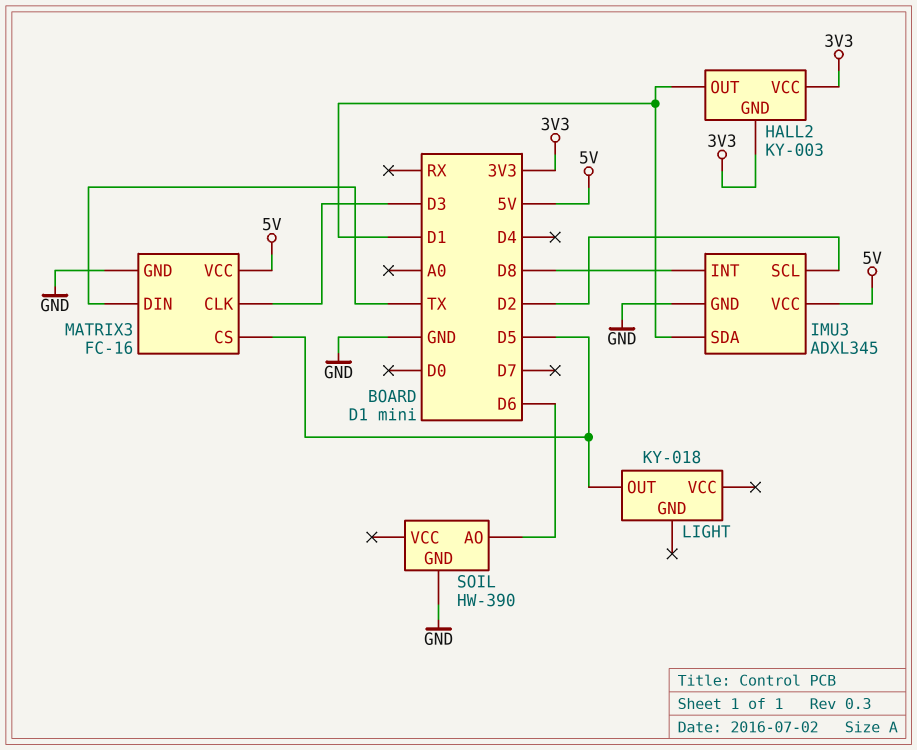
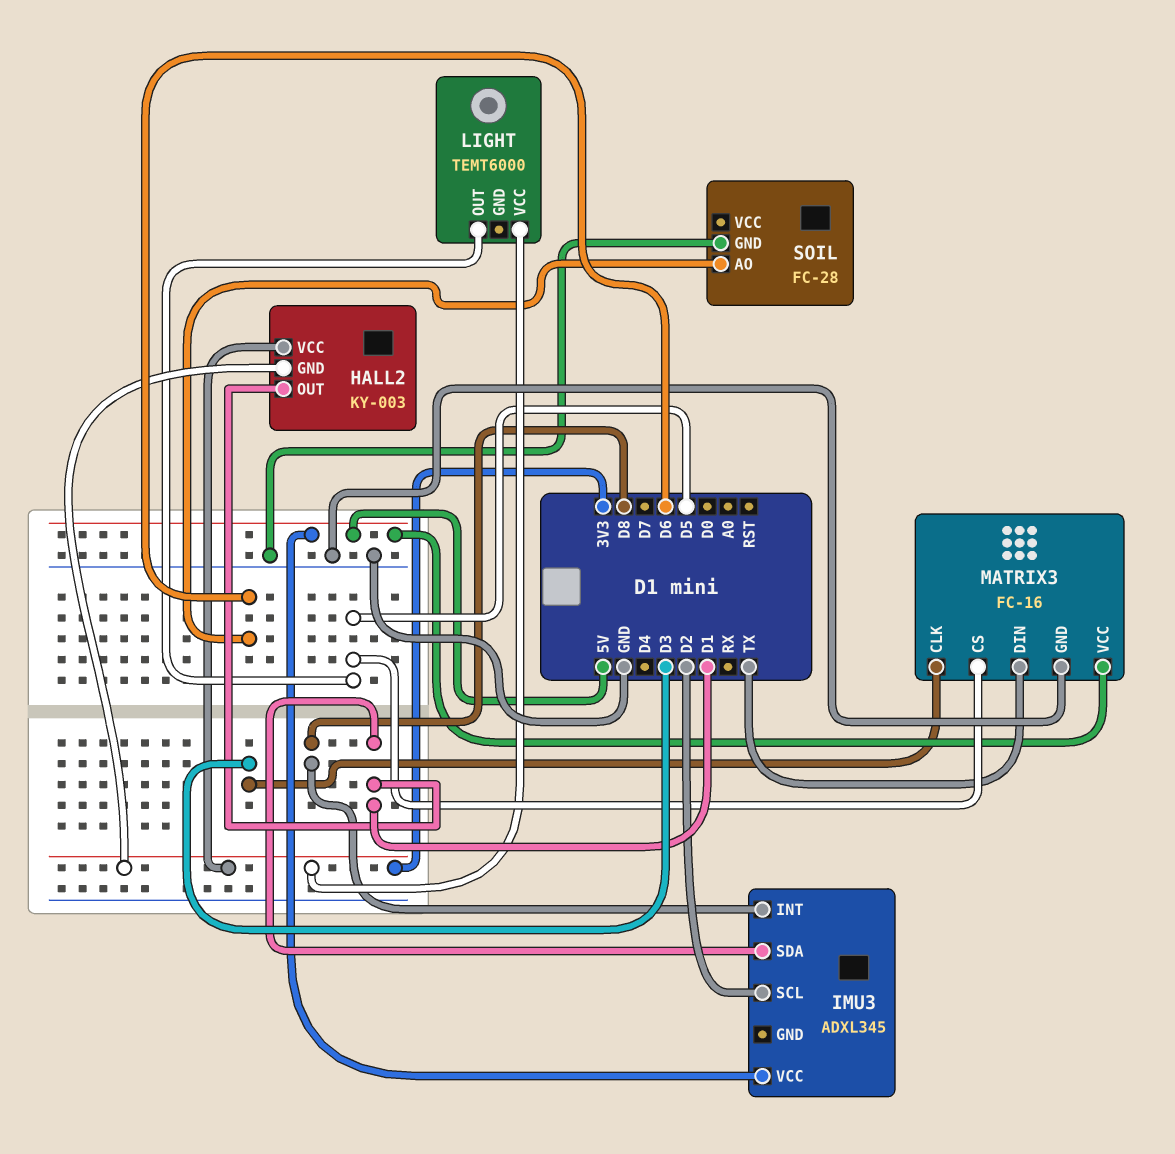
IMU3 pin GND: GND -> none
LIGHT: KY-018 -> TEMT6000
LIGHT pin VCC: none -> 3V3
SOIL: HW-390 -> FC-28

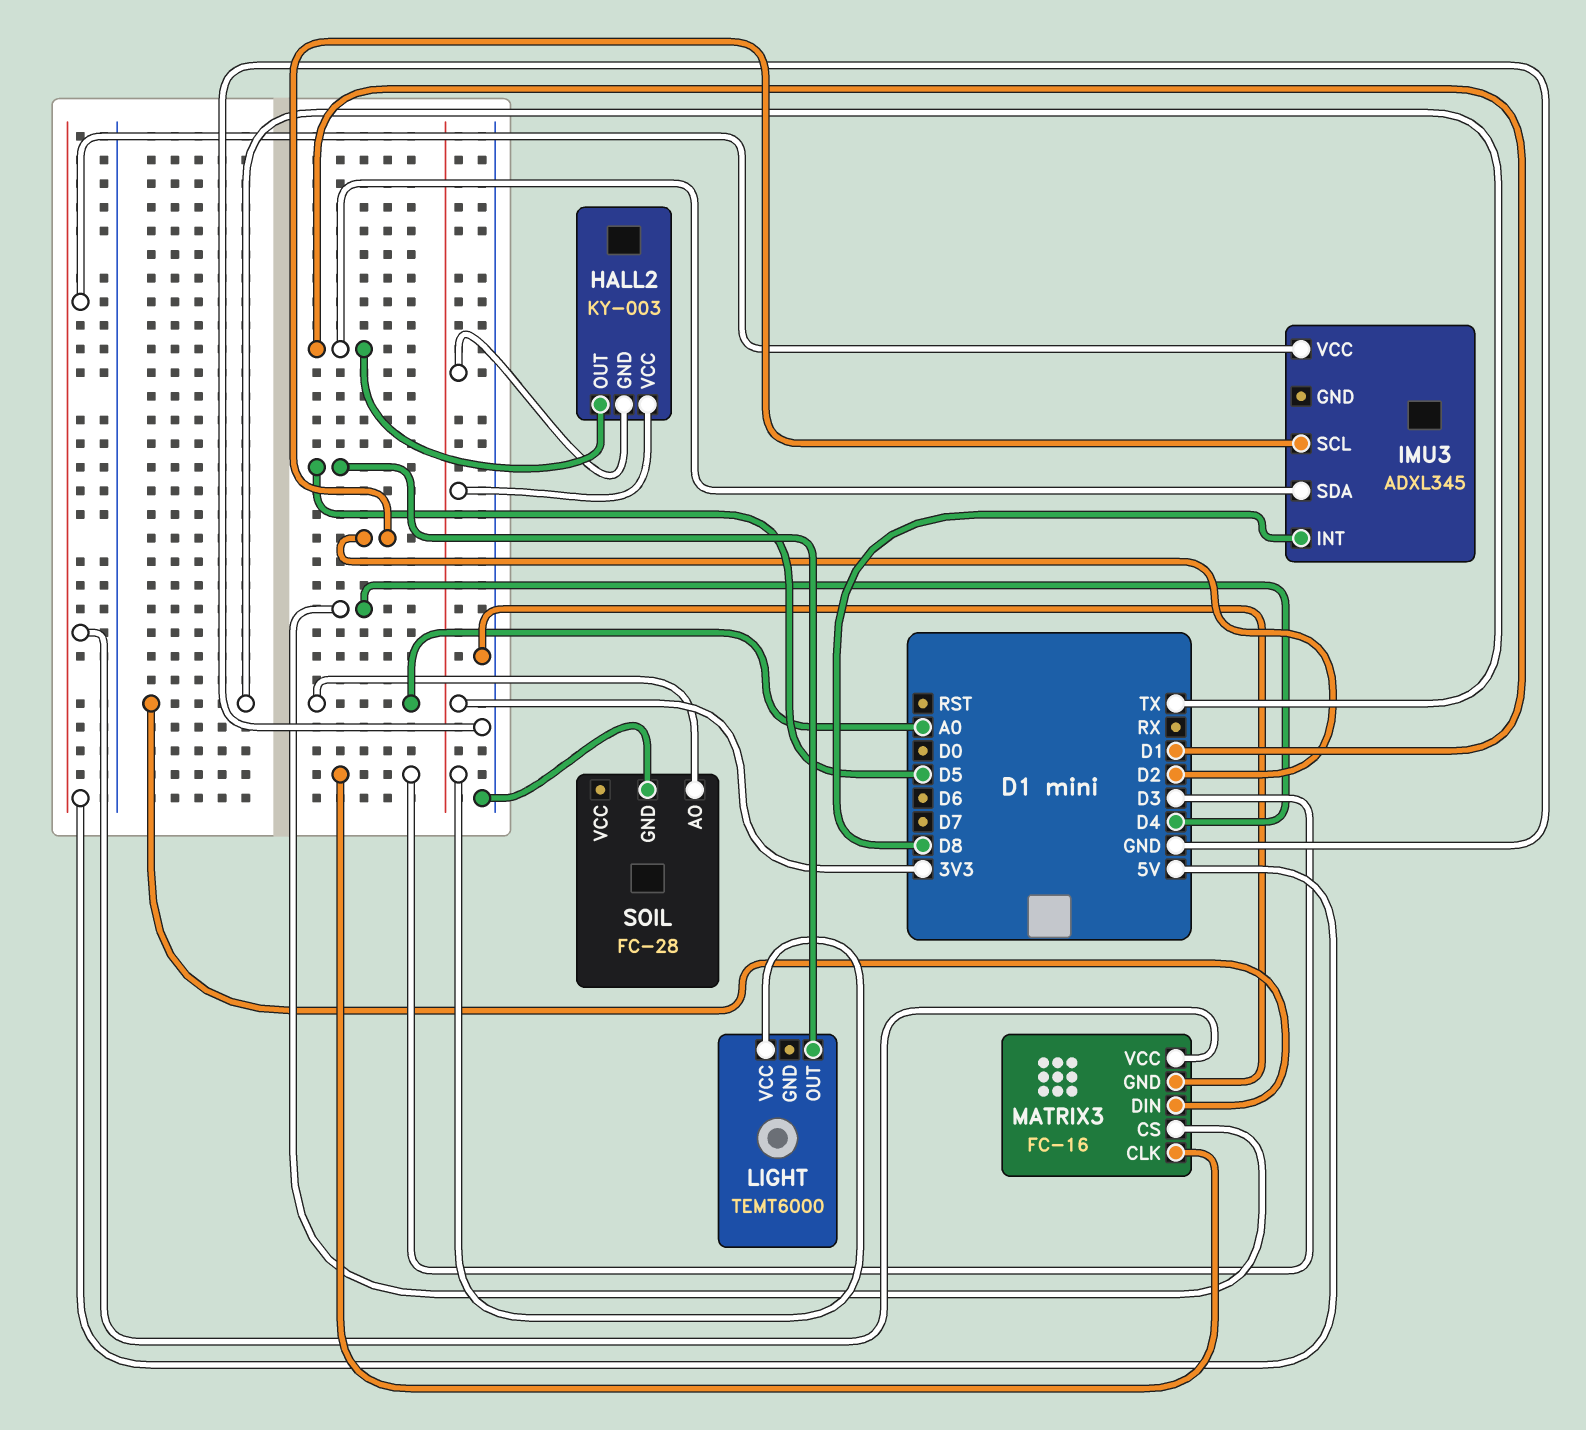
MATRIX3 pin CS: D5 -> D4
SOIL pin AO: D6 -> A0

